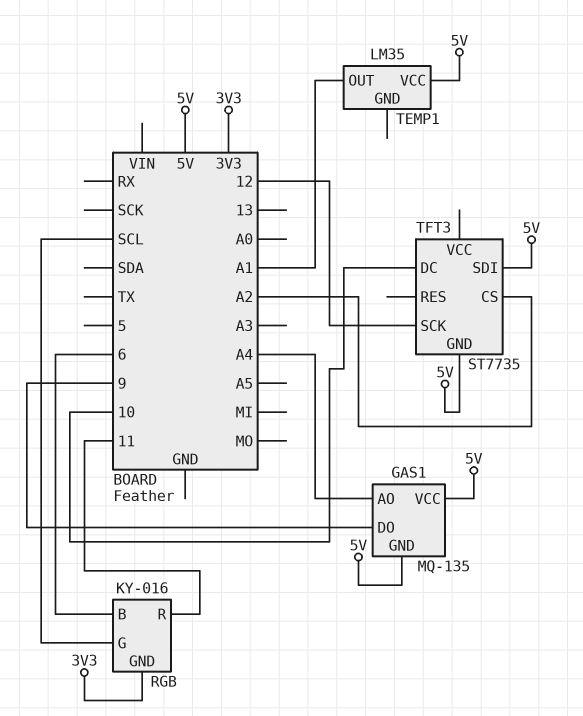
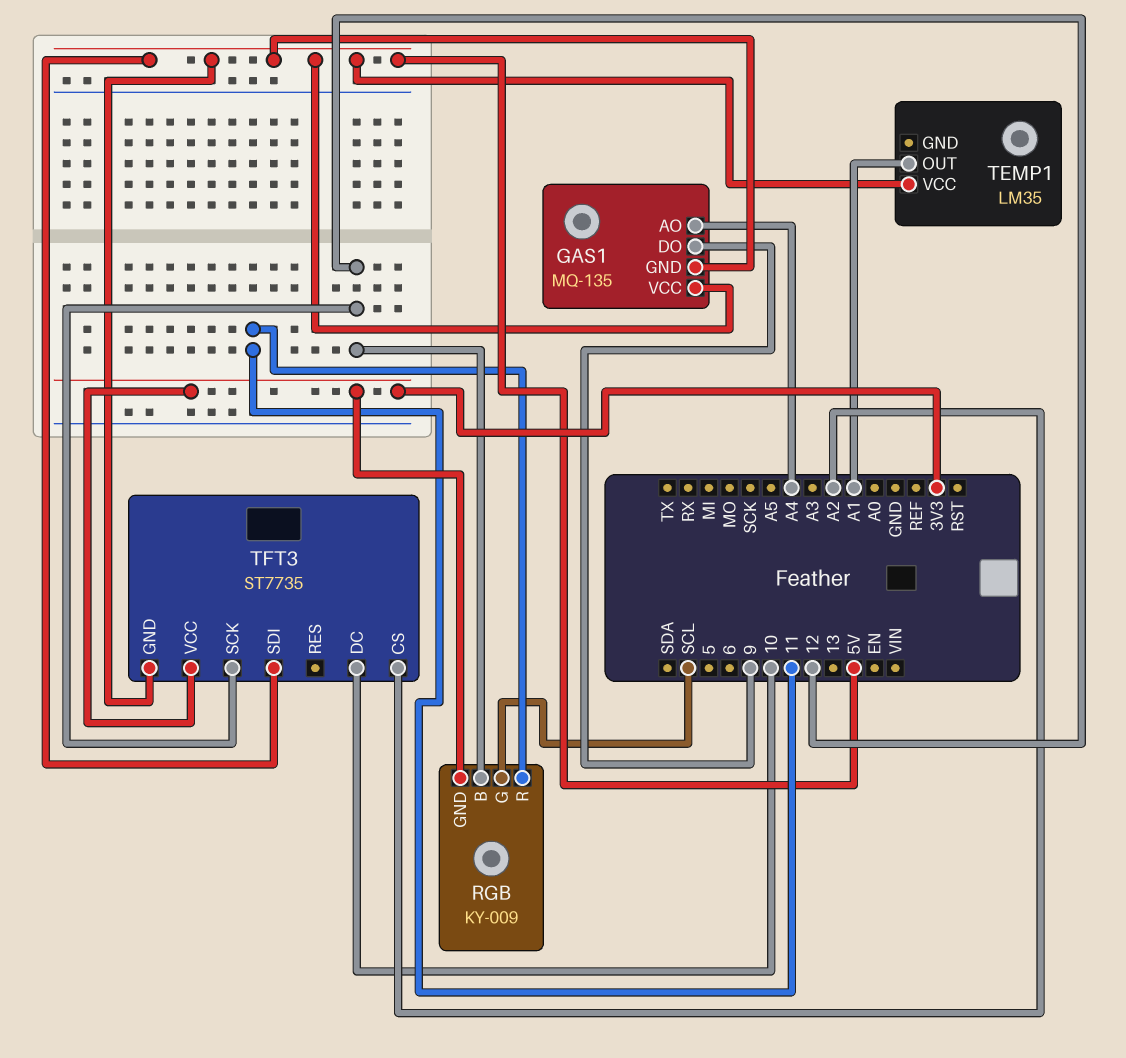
RGB: KY-016 -> KY-009
RGB pin B: 6 -> 12
TFT3 pin VCC: none -> 3V3

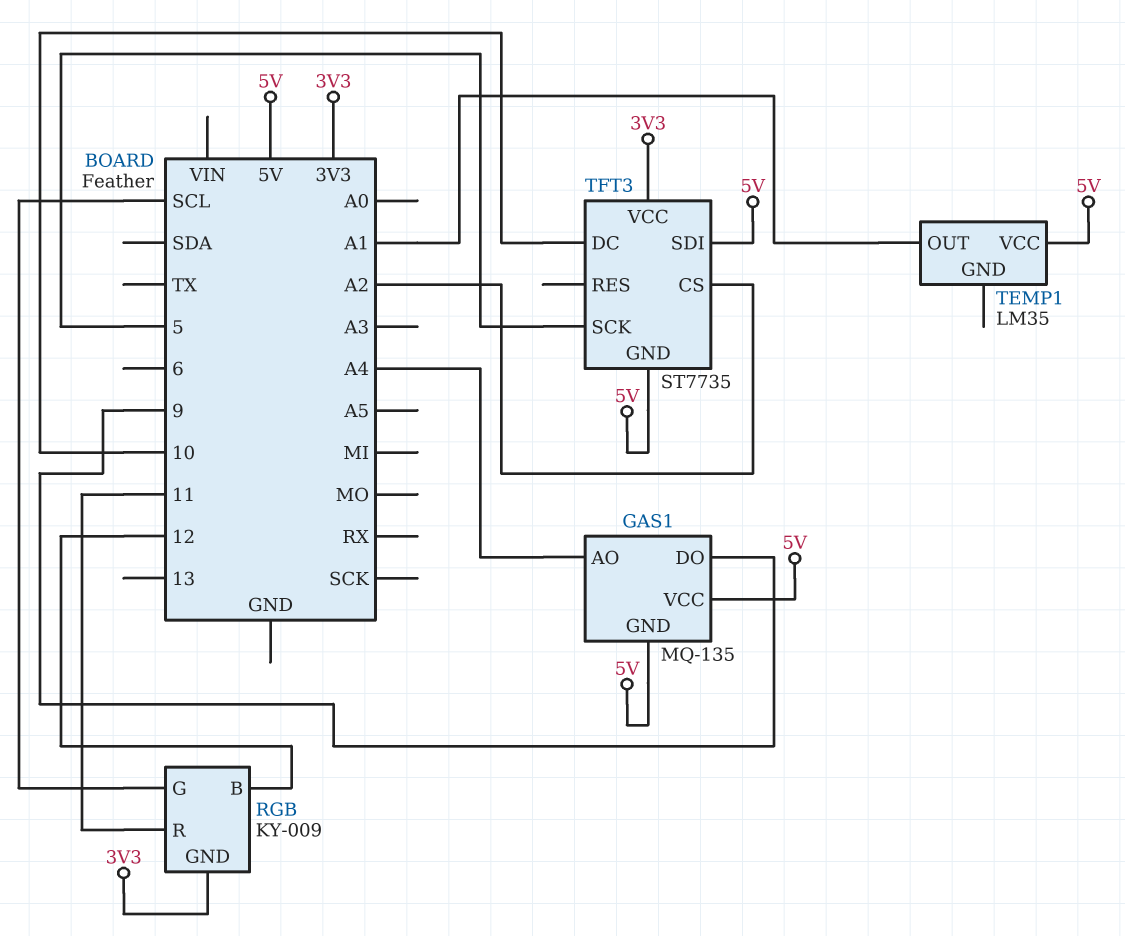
TFT3 pin SCK: 12 -> 5

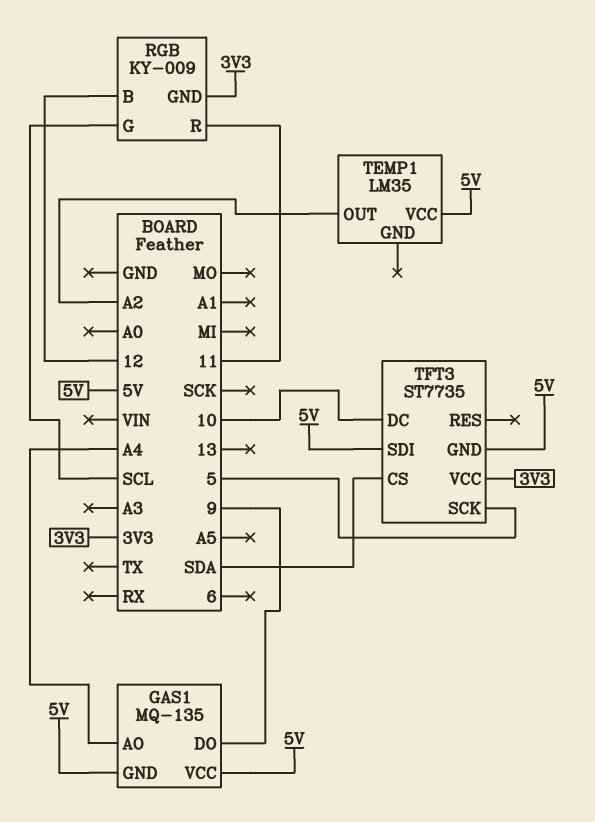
TEMP1 pin OUT: A1 -> A2
TFT3 pin CS: A2 -> SDA

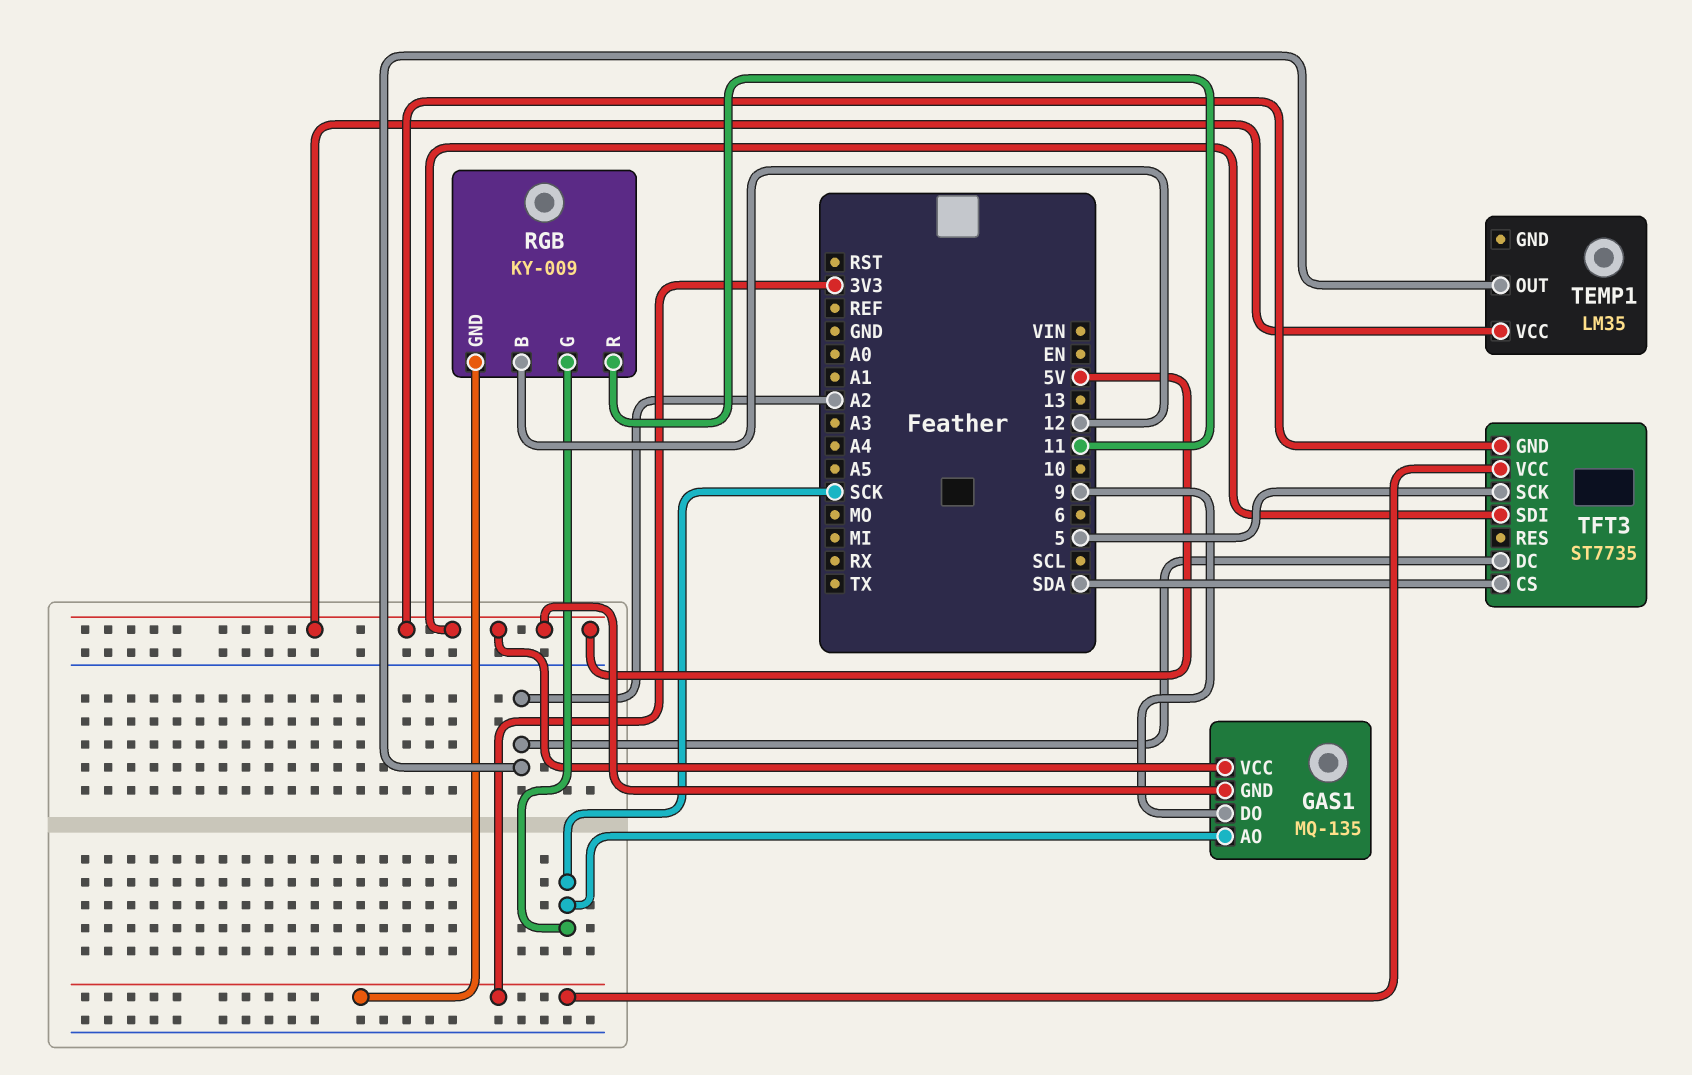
GAS1 pin AO: A4 -> SCK
RGB pin G: SCL -> SCK
TFT3 pin DC: 10 -> A2

